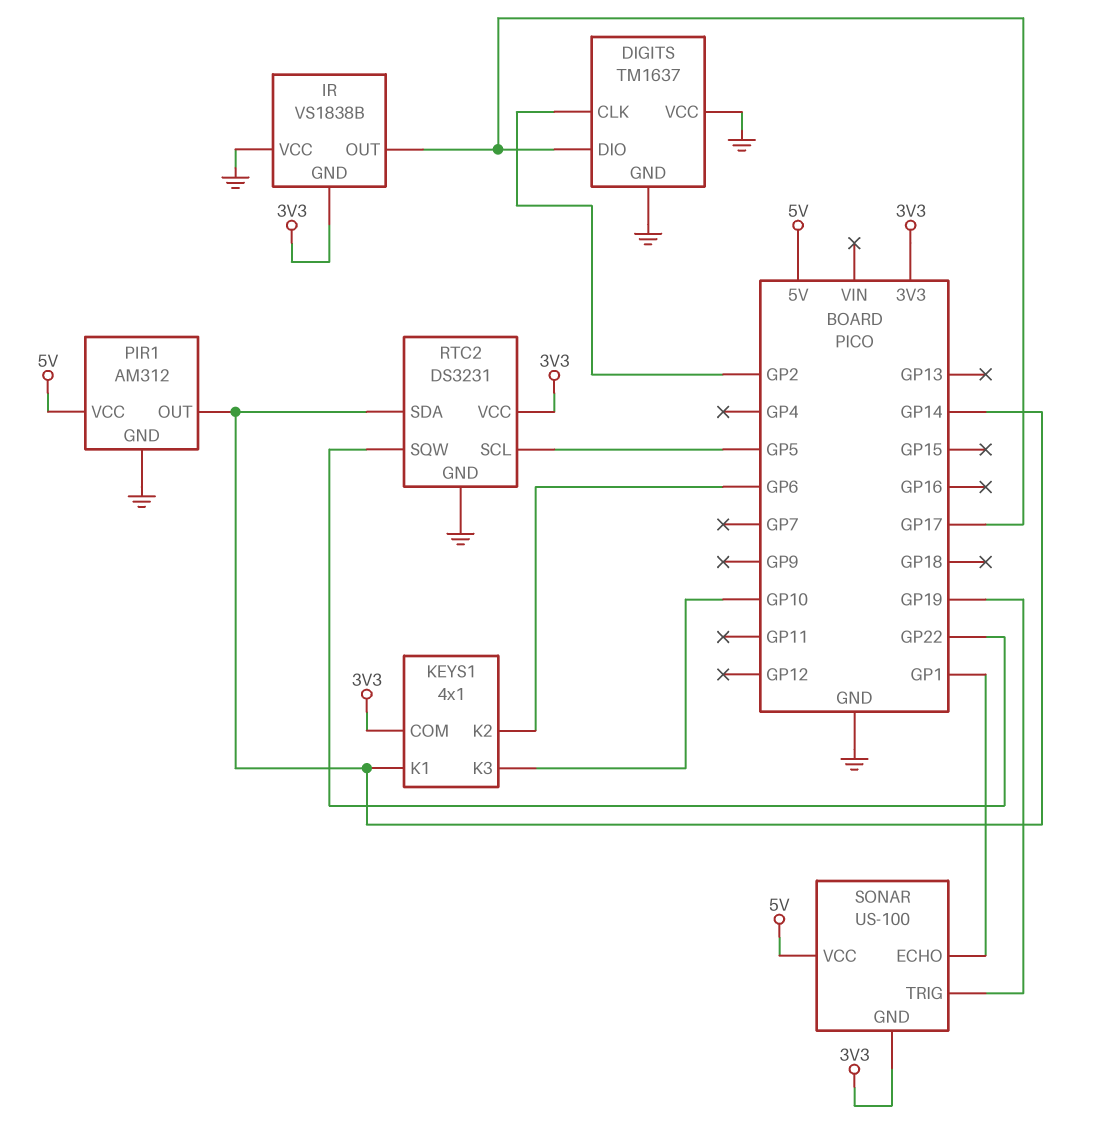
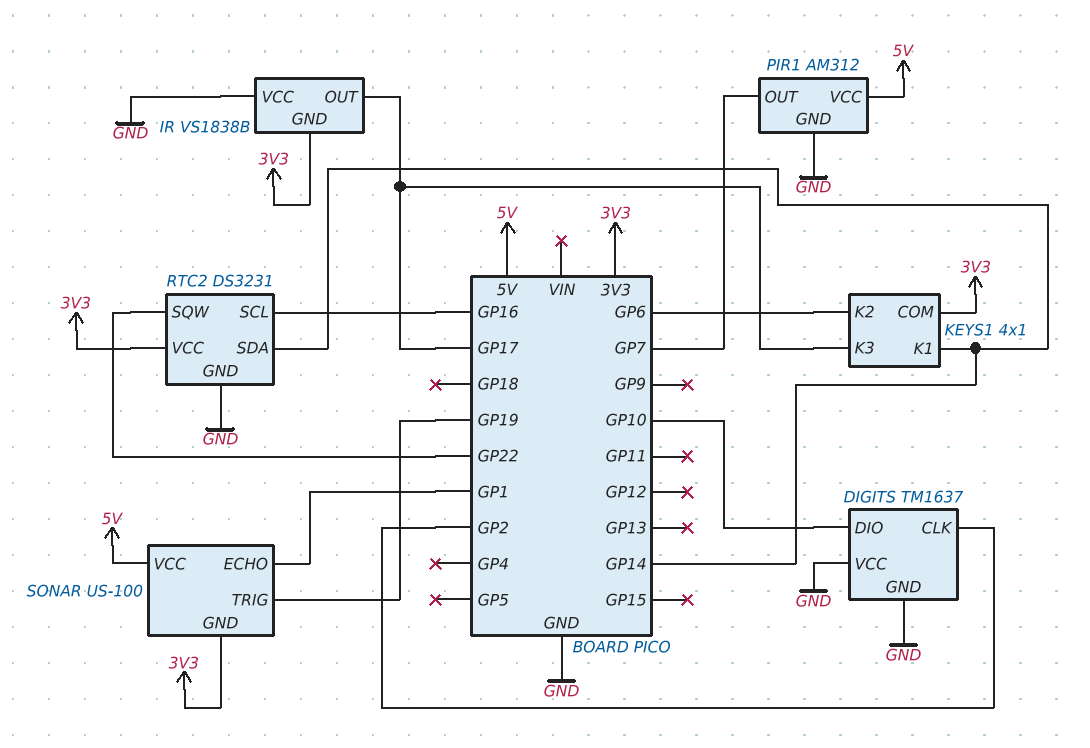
DIGITS pin DIO: GP17 -> GP10
KEYS1 pin K3: GP10 -> GP17
PIR1 pin OUT: GP14 -> GP7
RTC2 pin SCL: GP5 -> GP16

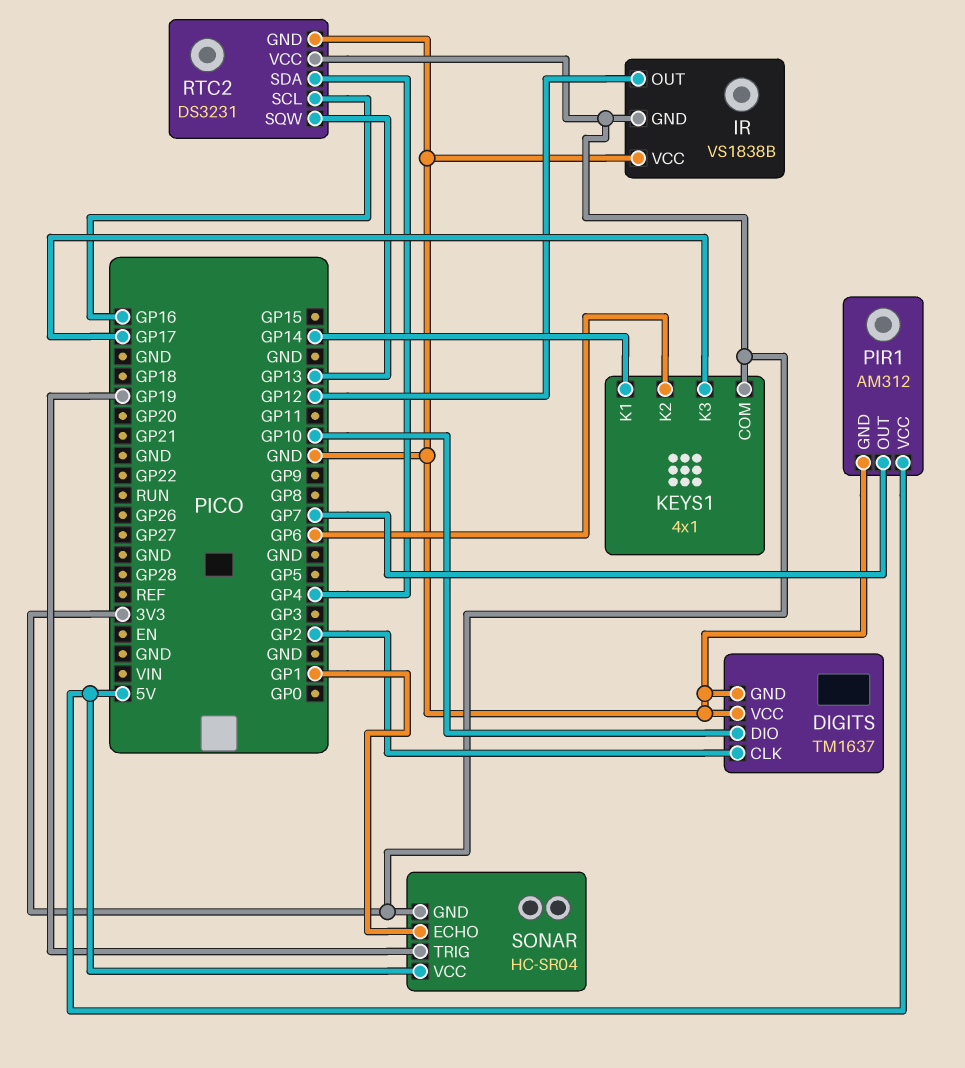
IR pin OUT: GP17 -> GP12
RTC2 pin SDA: GP14 -> GP4
RTC2 pin SQW: GP22 -> GP13
SONAR: US-100 -> HC-SR04

